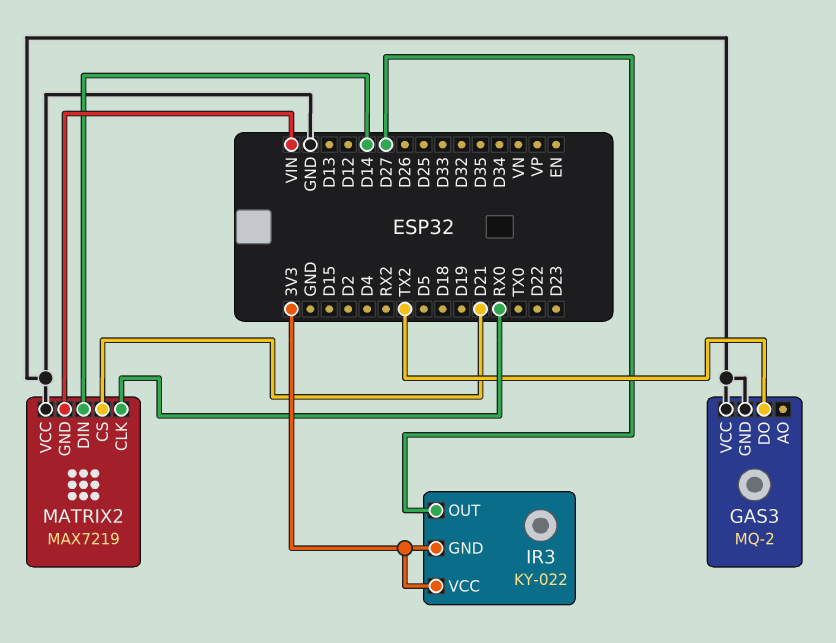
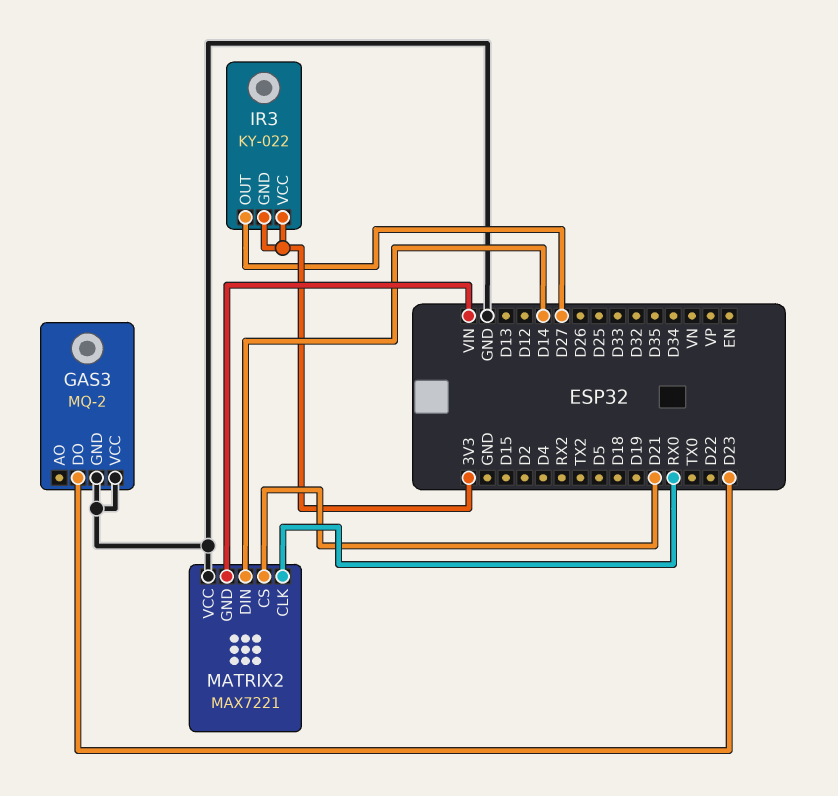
GAS3 pin DO: TX2 -> D23
MATRIX2: MAX7219 -> MAX7221

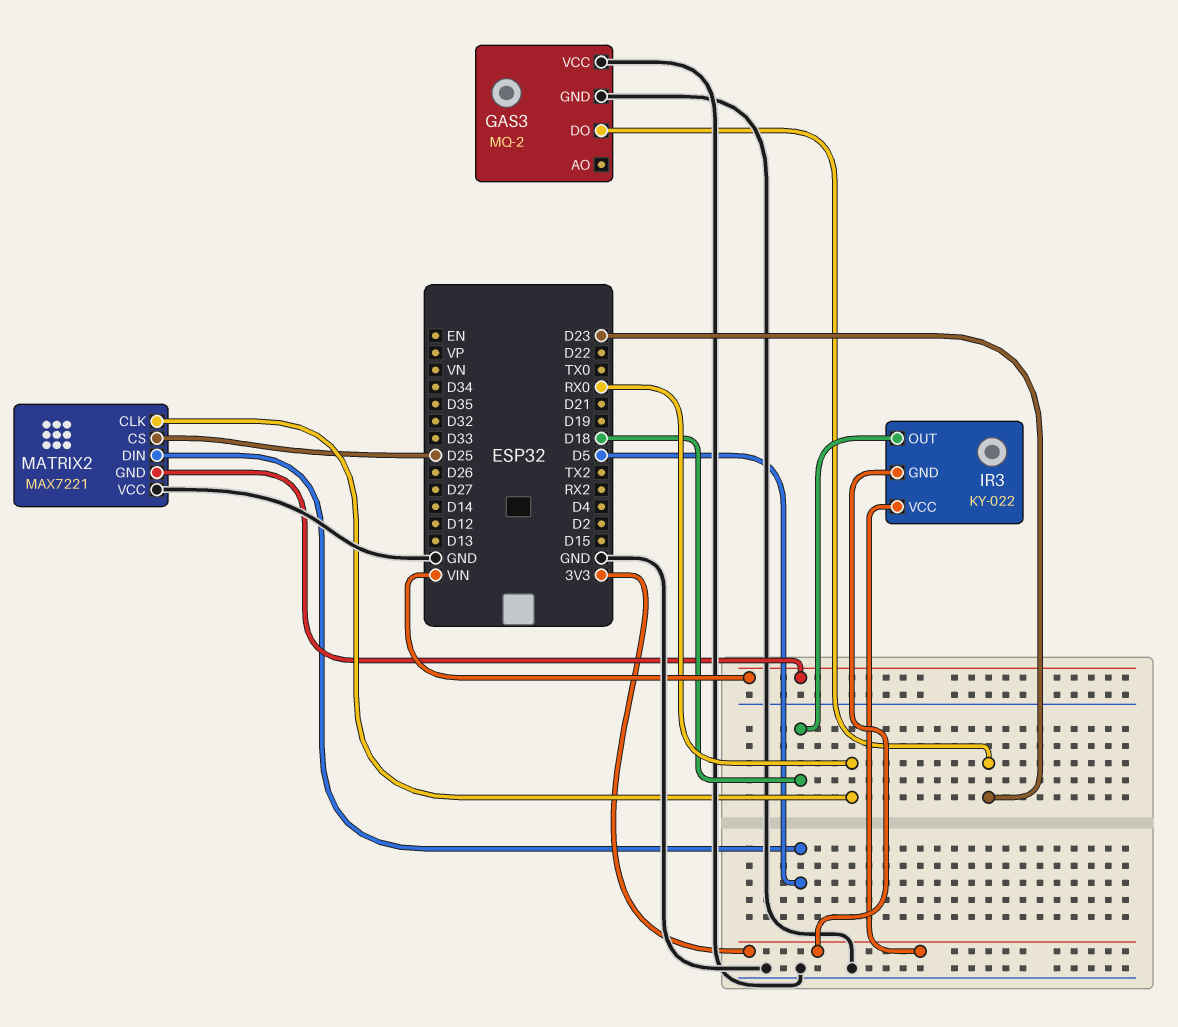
IR3 pin OUT: D27 -> D18
MATRIX2 pin CS: D21 -> D25
MATRIX2 pin DIN: D14 -> D5

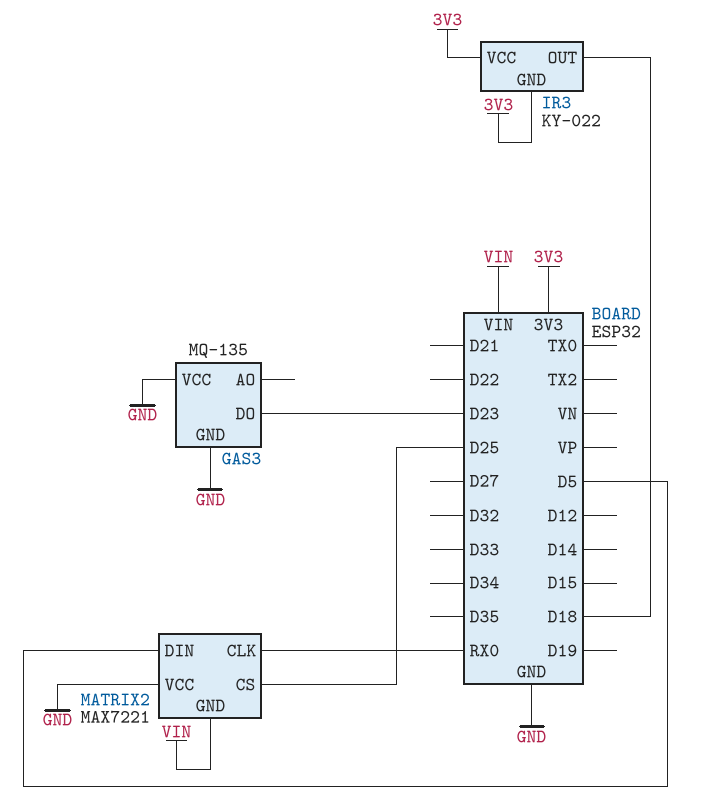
GAS3: MQ-2 -> MQ-135

